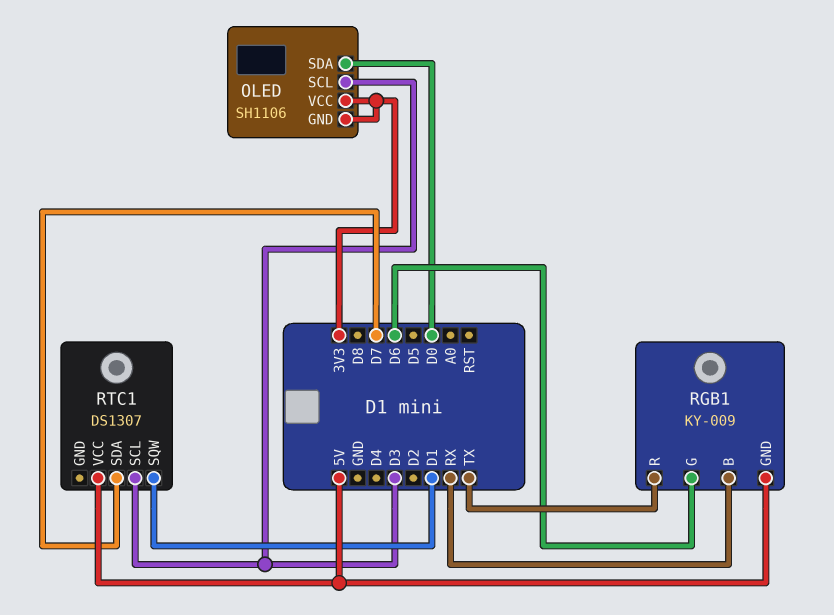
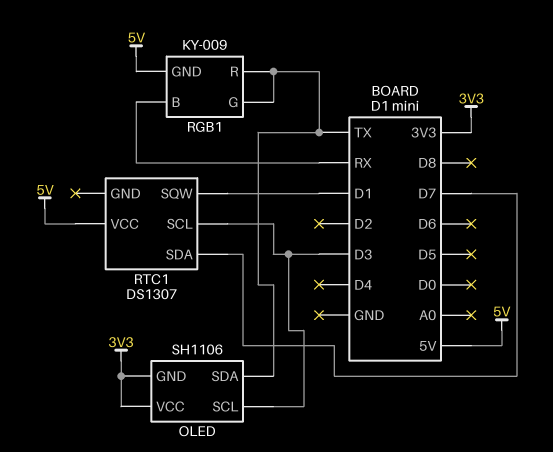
OLED pin SDA: D0 -> TX
RGB1 pin G: D6 -> TX

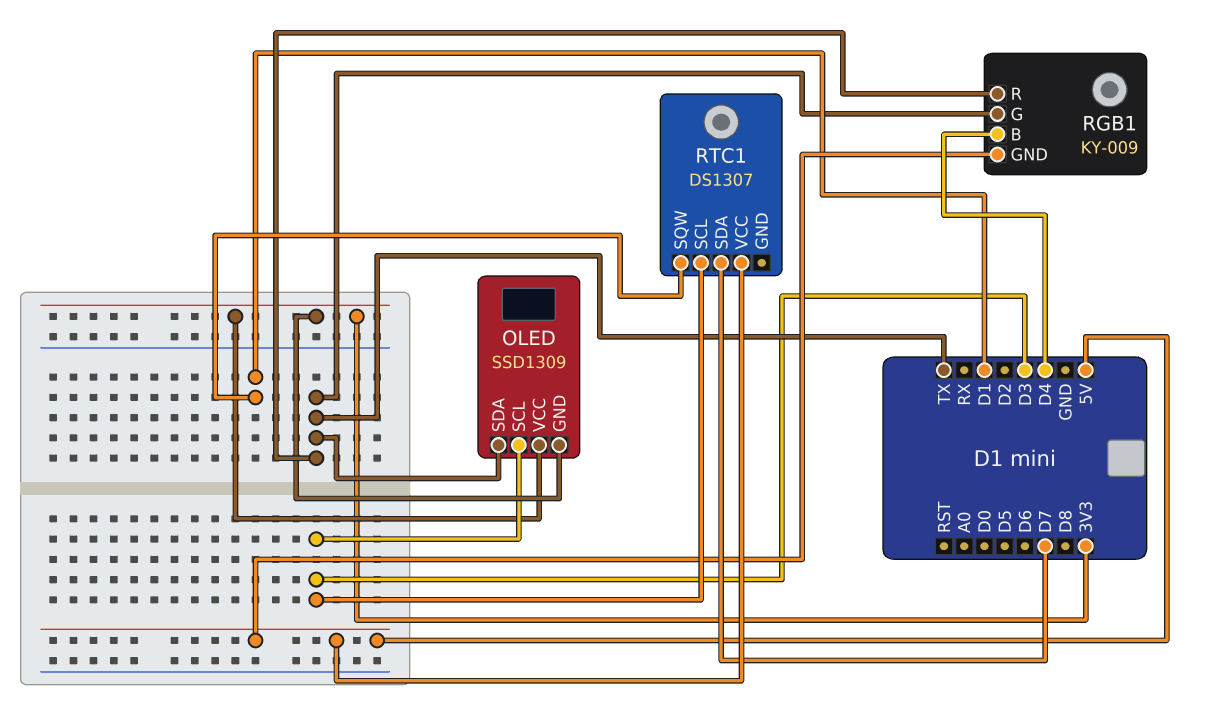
OLED: SH1106 -> SSD1309
RGB1 pin B: RX -> D4

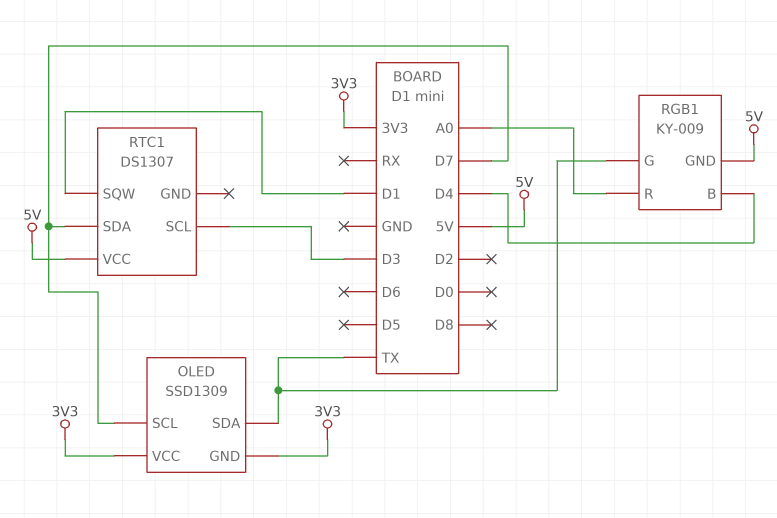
OLED pin SCL: D3 -> D7
RGB1 pin R: TX -> A0

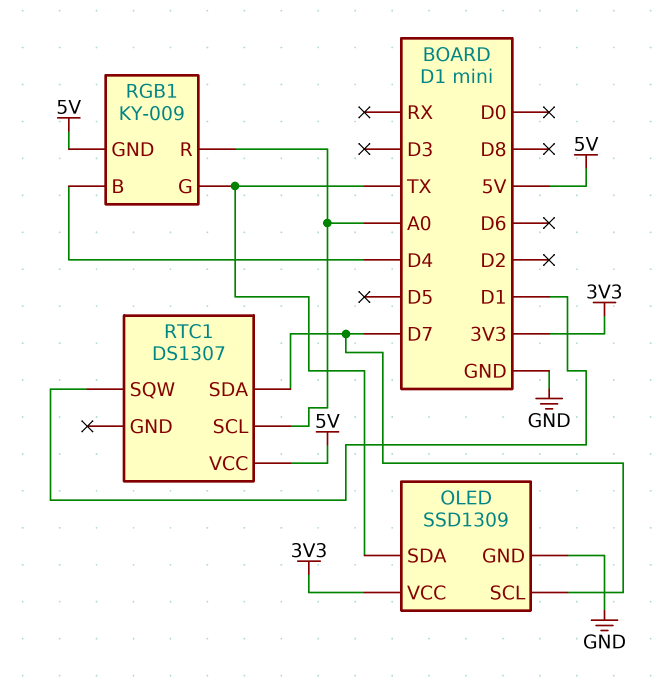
OLED pin GND: 3V3 -> GND
RTC1 pin SCL: D3 -> A0

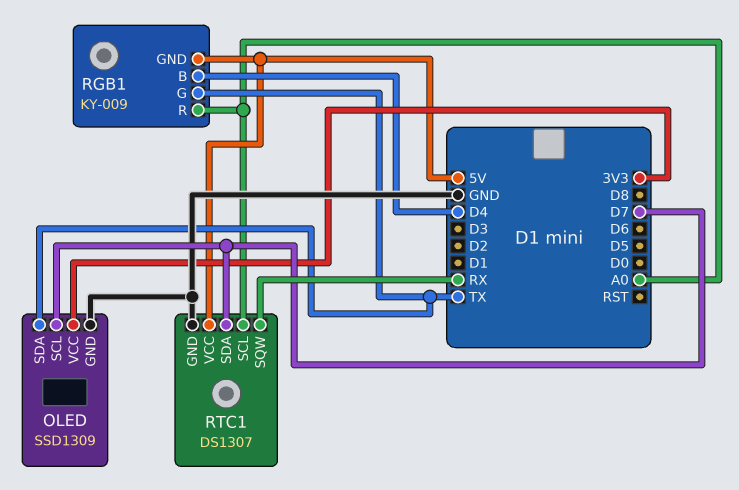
RTC1 pin GND: none -> GND
RTC1 pin SQW: D1 -> RX

